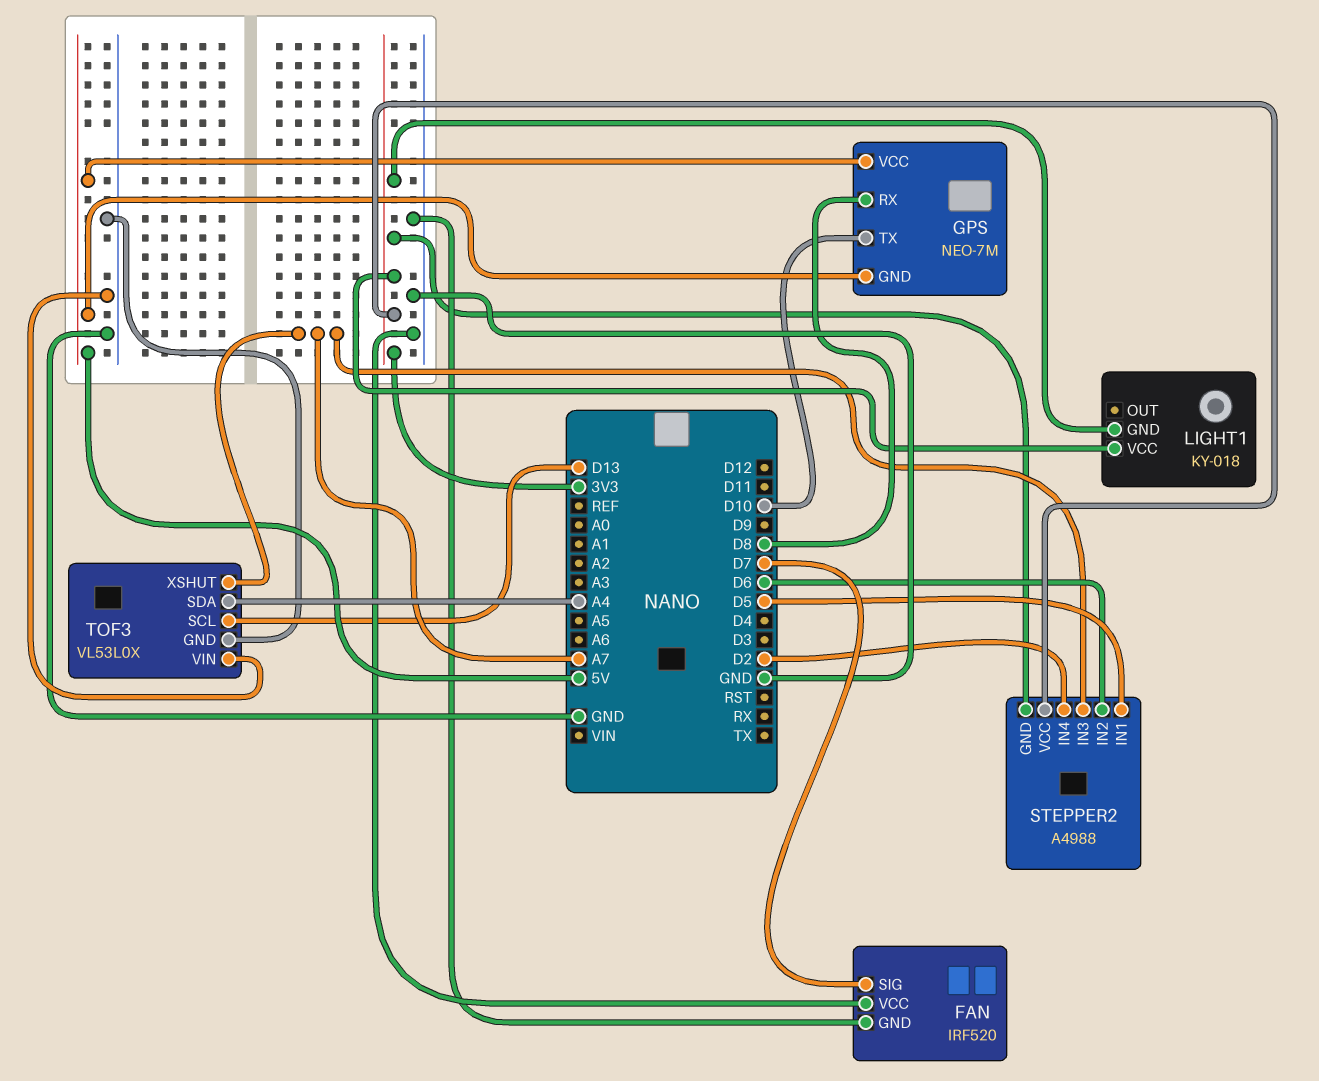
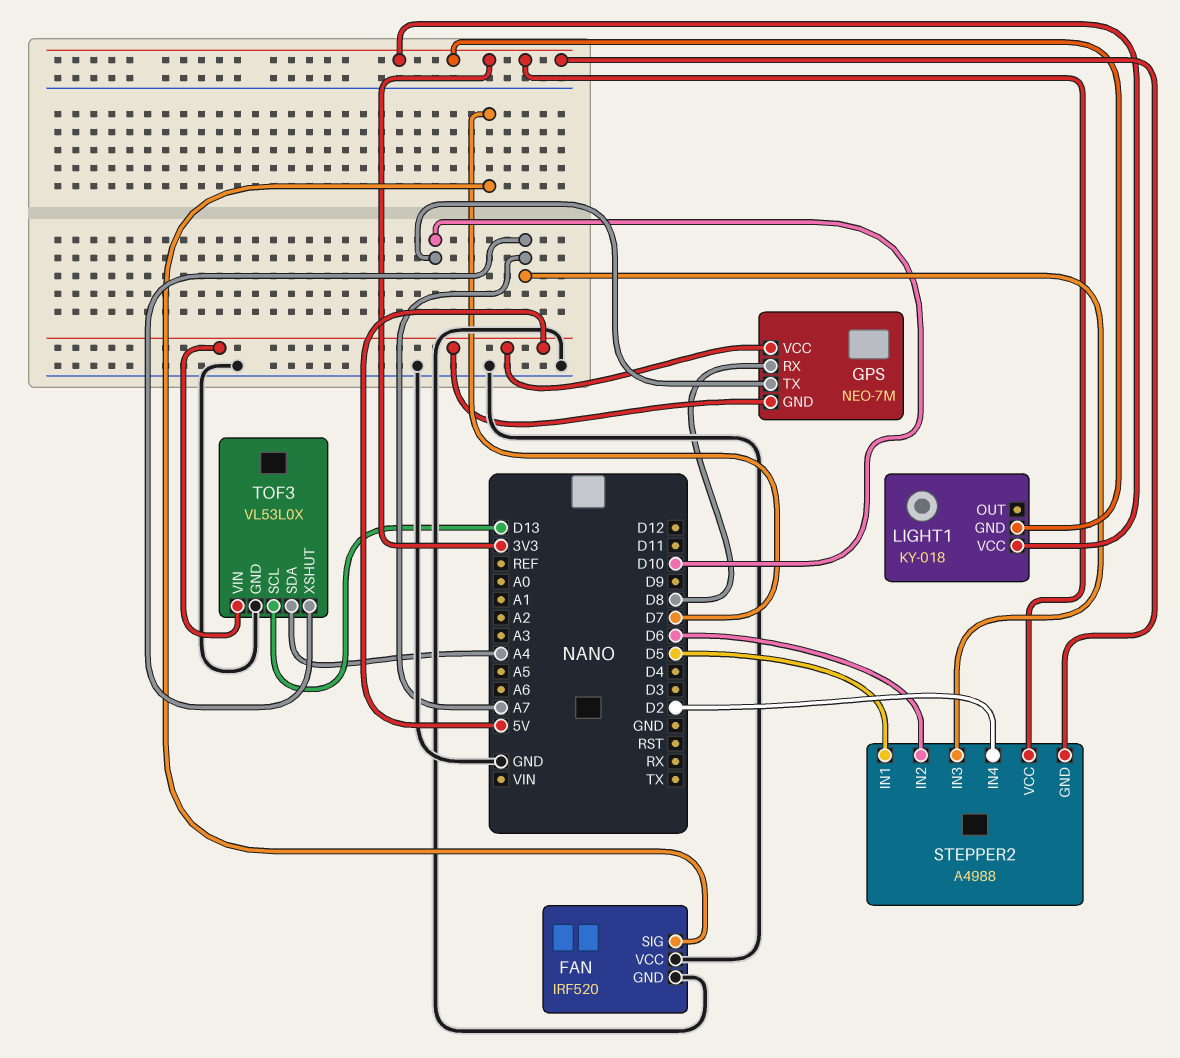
TOF3 pin VIN: GND -> 5V

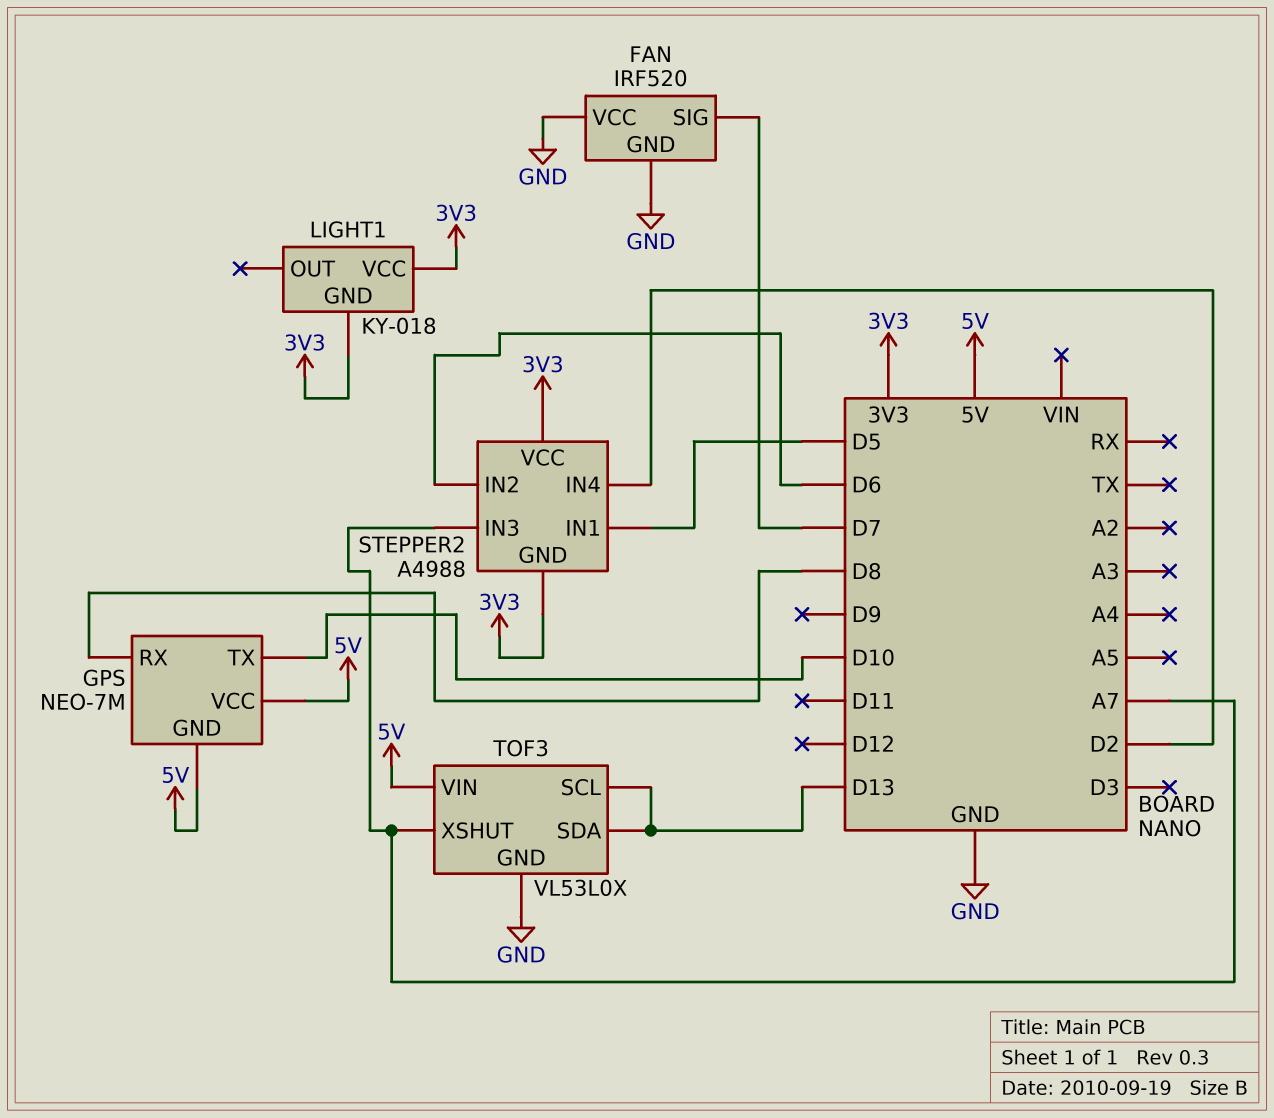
TOF3 pin SDA: A4 -> D13

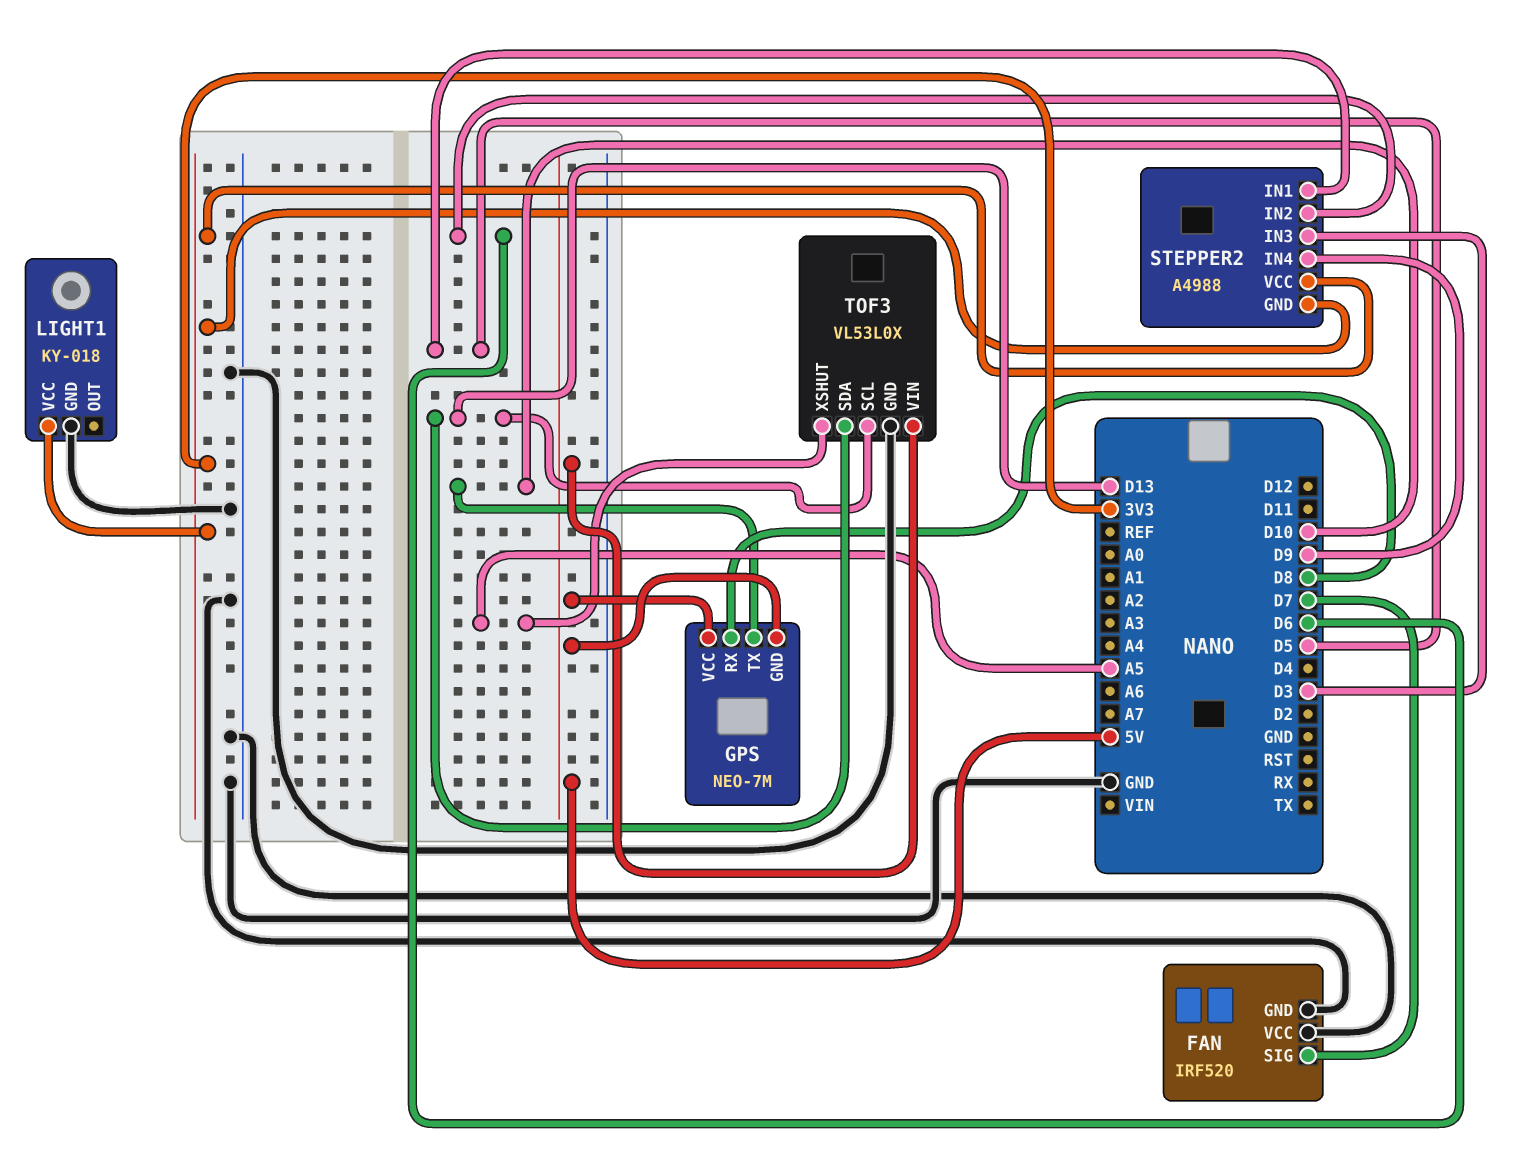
LIGHT1 pin GND: 3V3 -> GND
STEPPER2 pin IN3: A7 -> D3
STEPPER2 pin IN4: D2 -> D9
TOF3 pin XSHUT: A7 -> A5

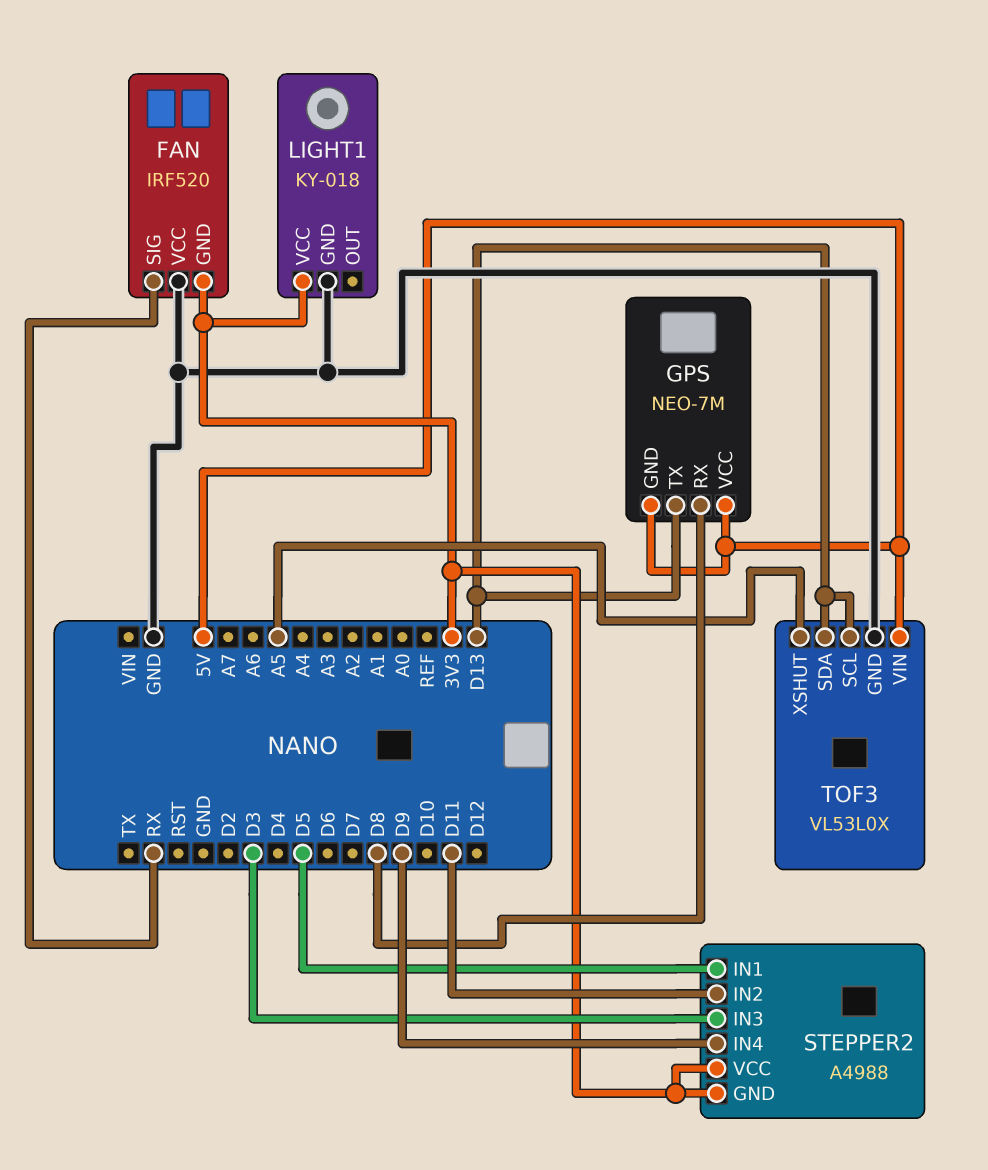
FAN pin GND: GND -> 3V3
FAN pin SIG: D7 -> RX
GPS pin TX: D10 -> D13
STEPPER2 pin IN2: D6 -> D11

